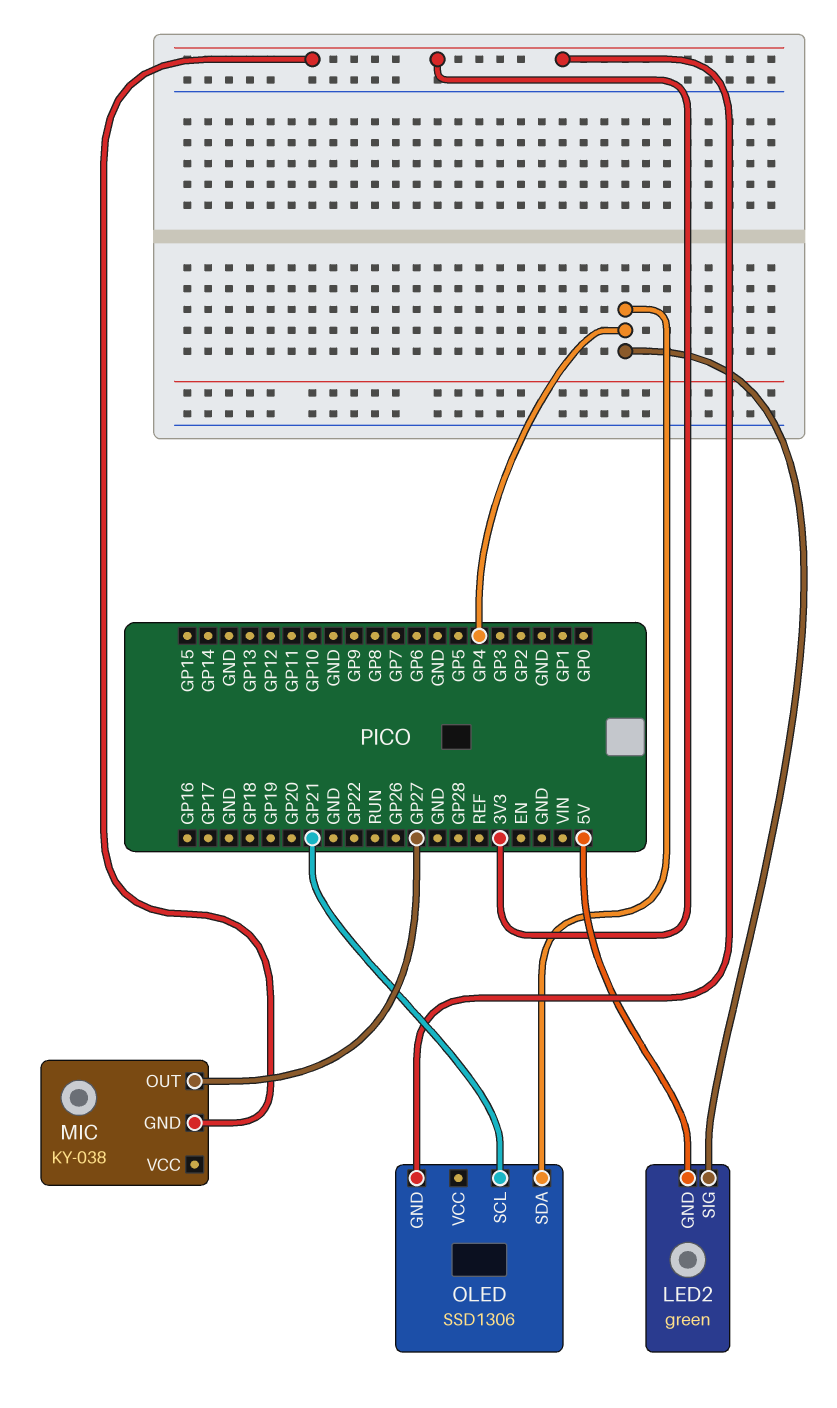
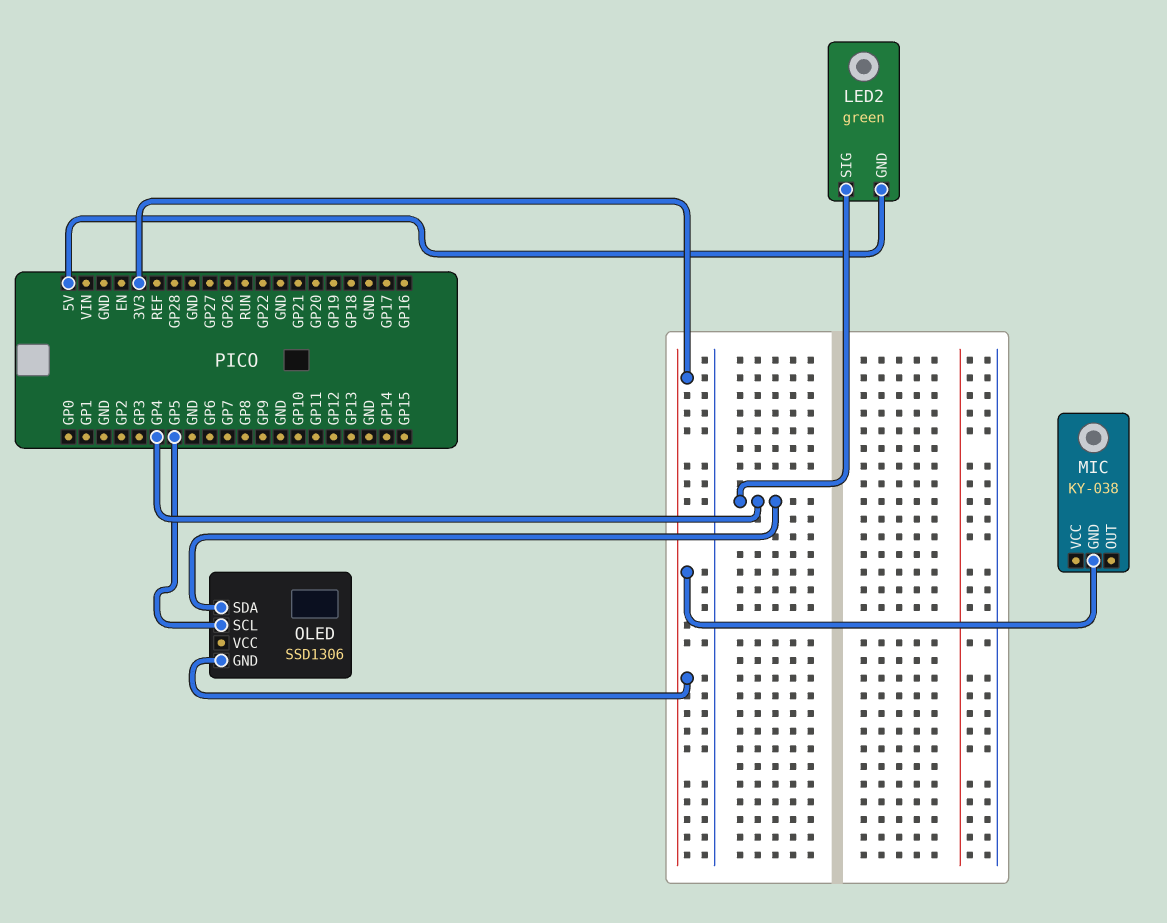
MIC pin OUT: GP27 -> none
OLED pin SCL: GP21 -> GP5

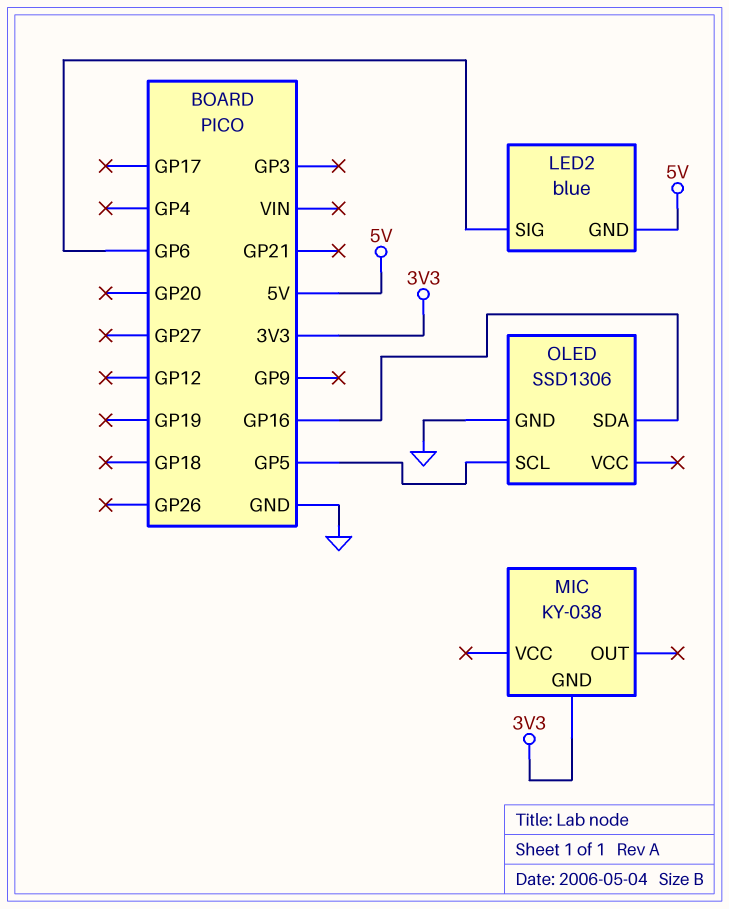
LED2: green -> blue
LED2 pin SIG: GP4 -> GP6
OLED pin GND: 3V3 -> GND
OLED pin SDA: GP4 -> GP16

